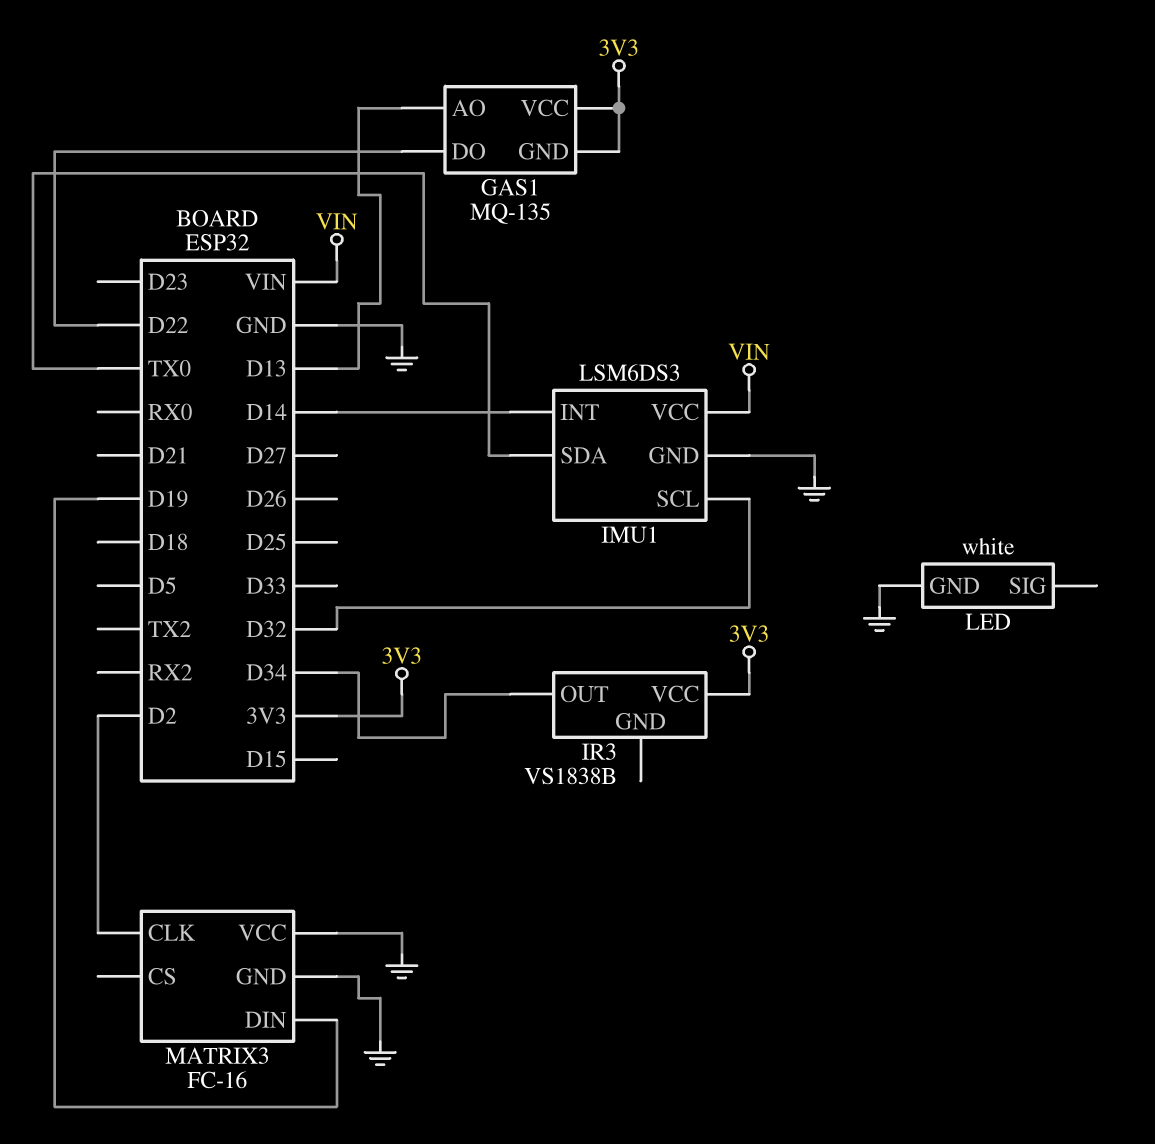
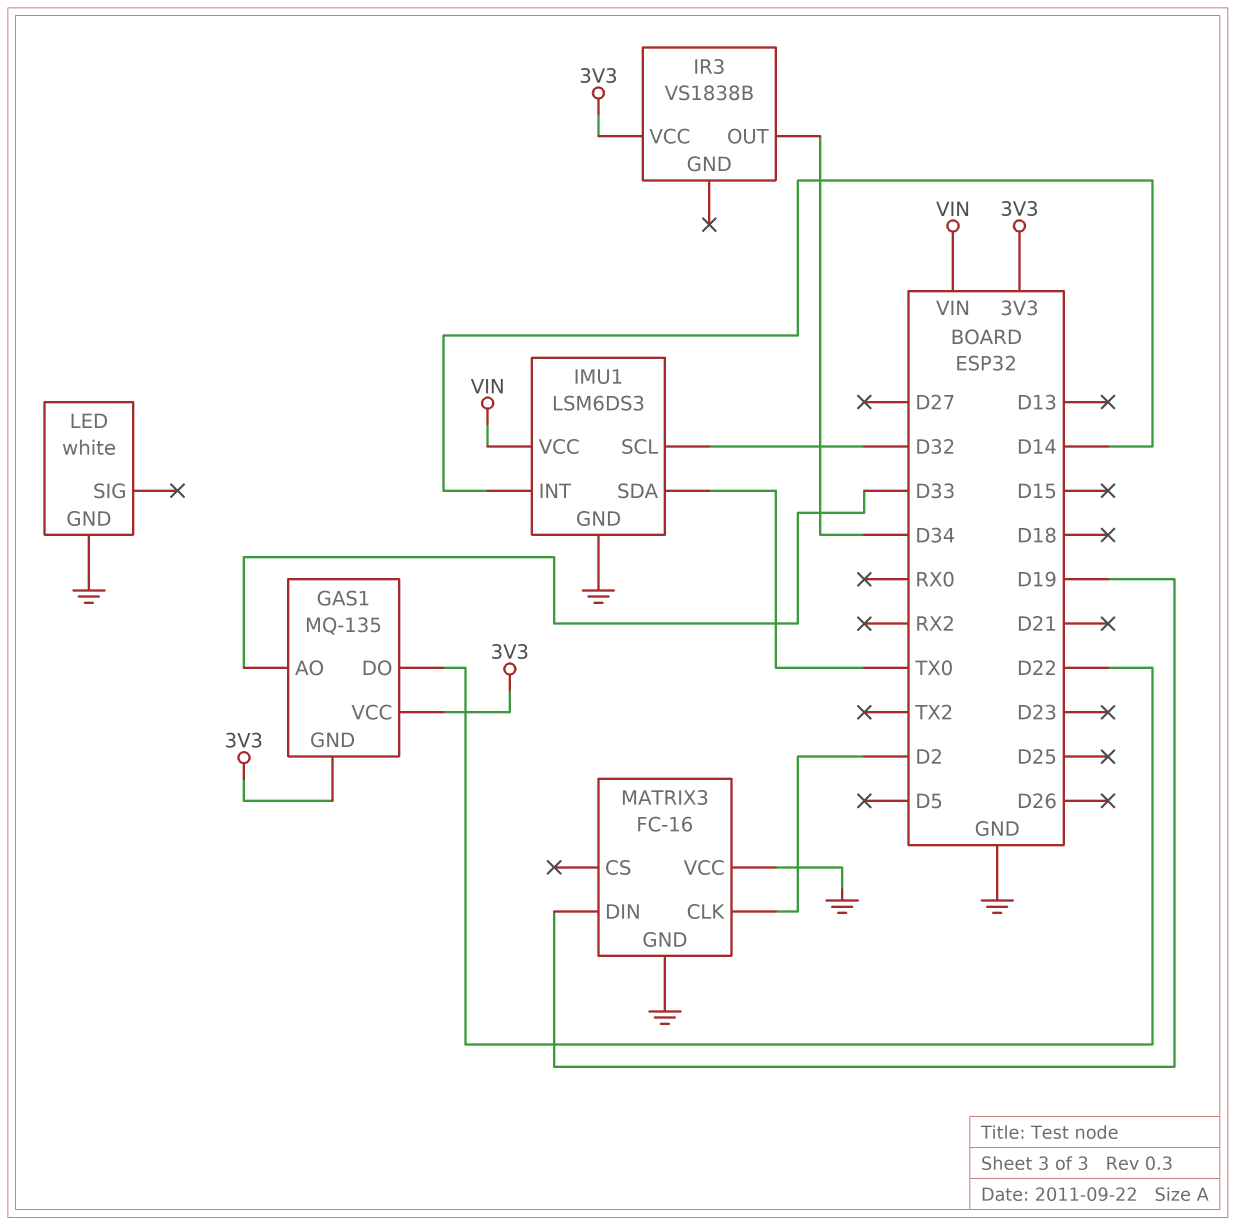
GAS1 pin AO: D13 -> D33

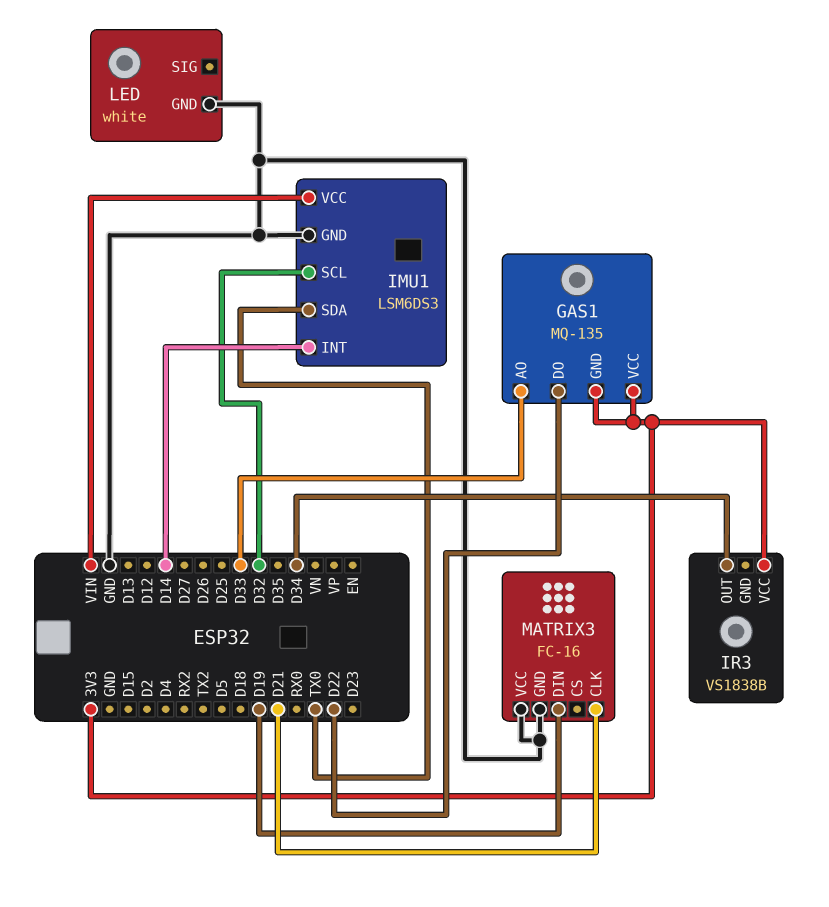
MATRIX3 pin CLK: D2 -> D21

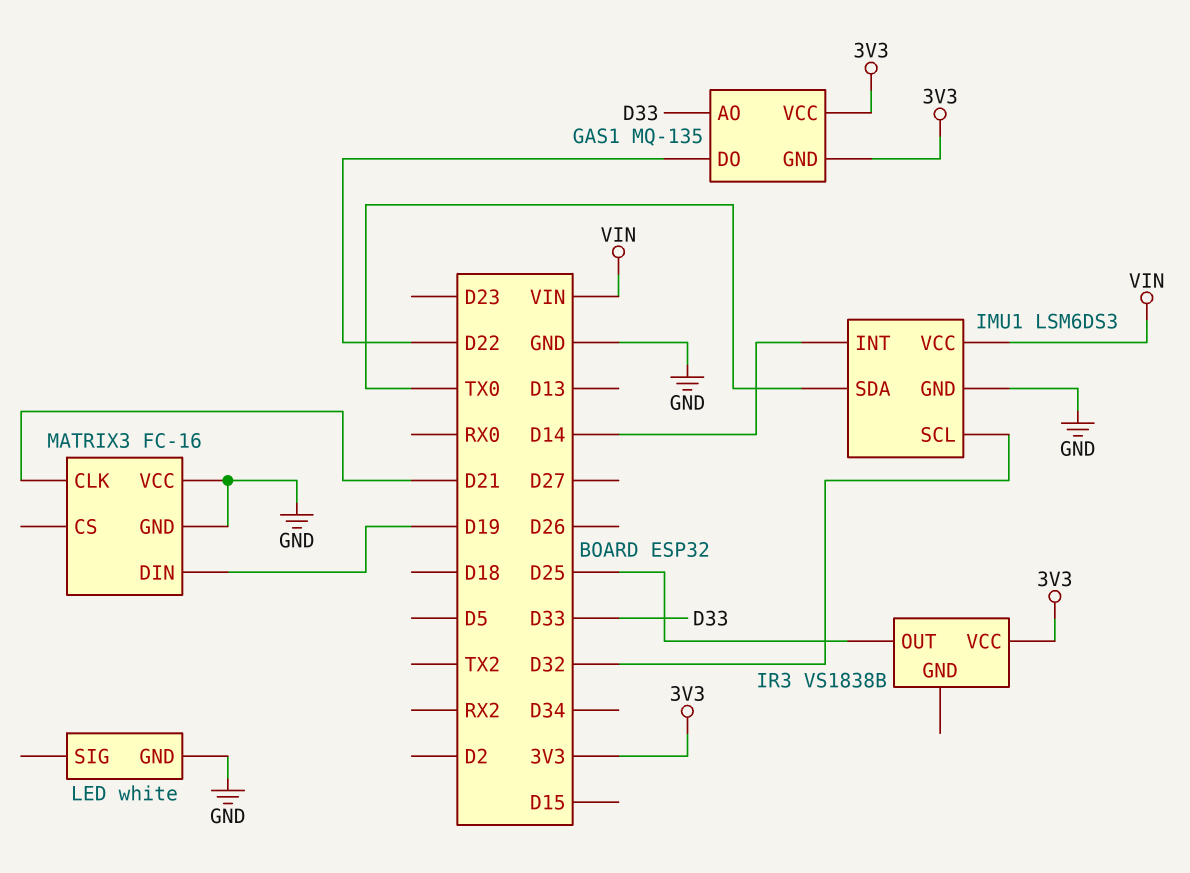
IR3 pin OUT: D34 -> D25

